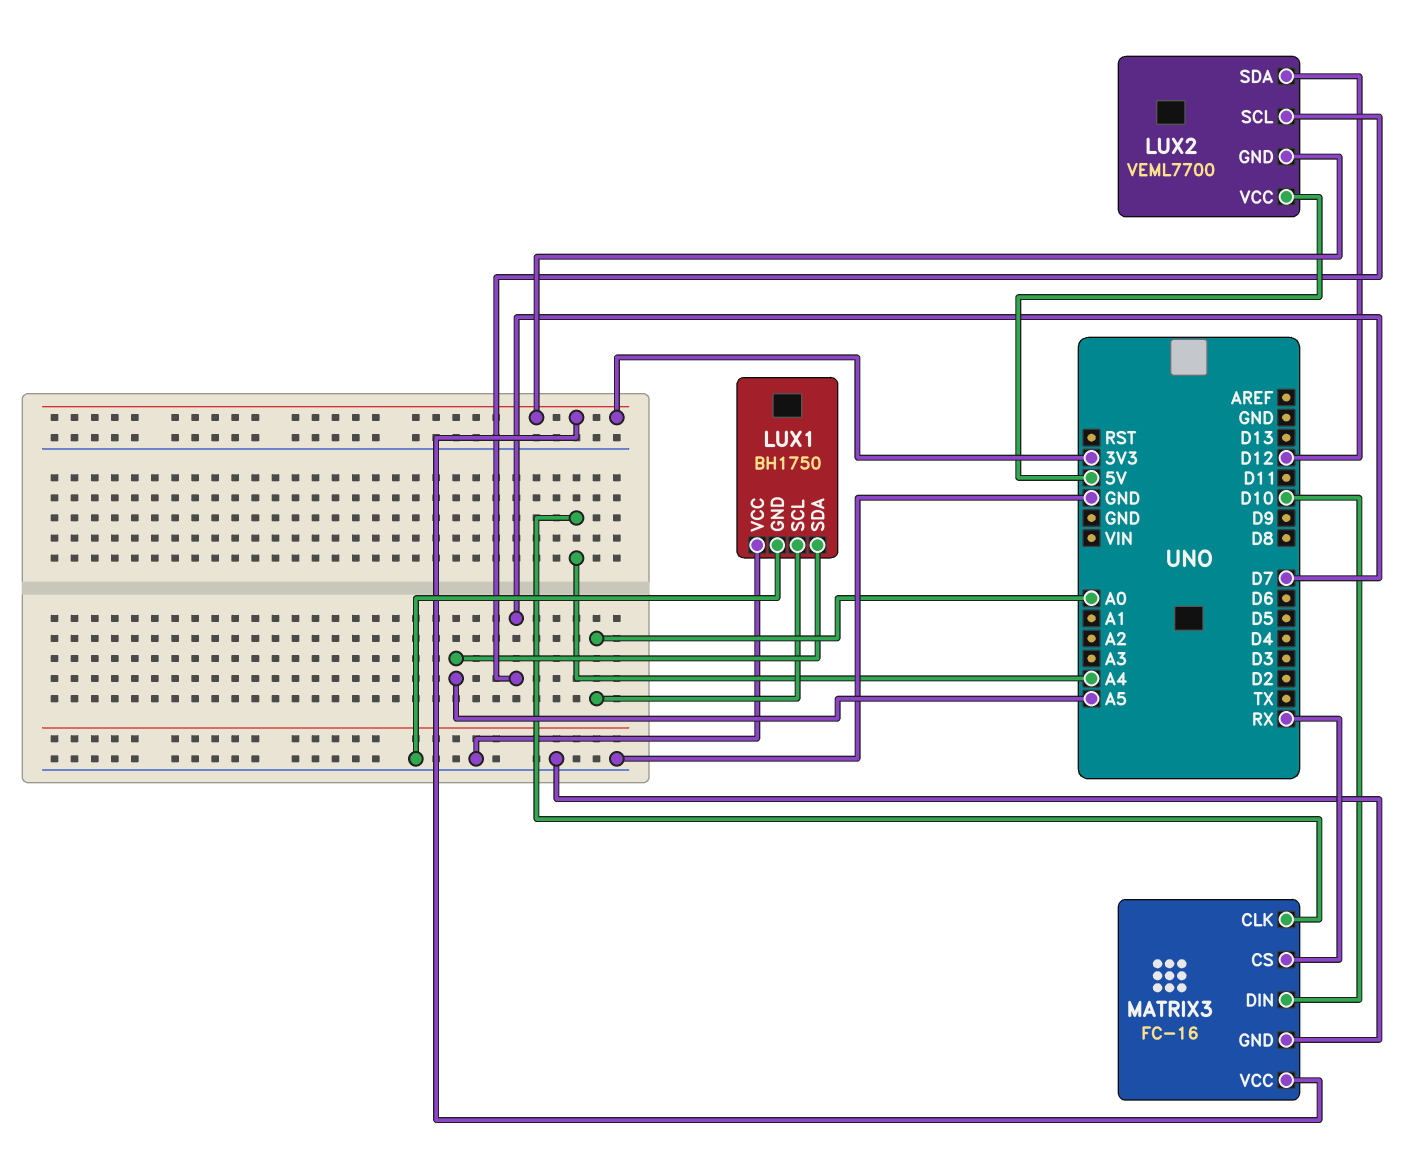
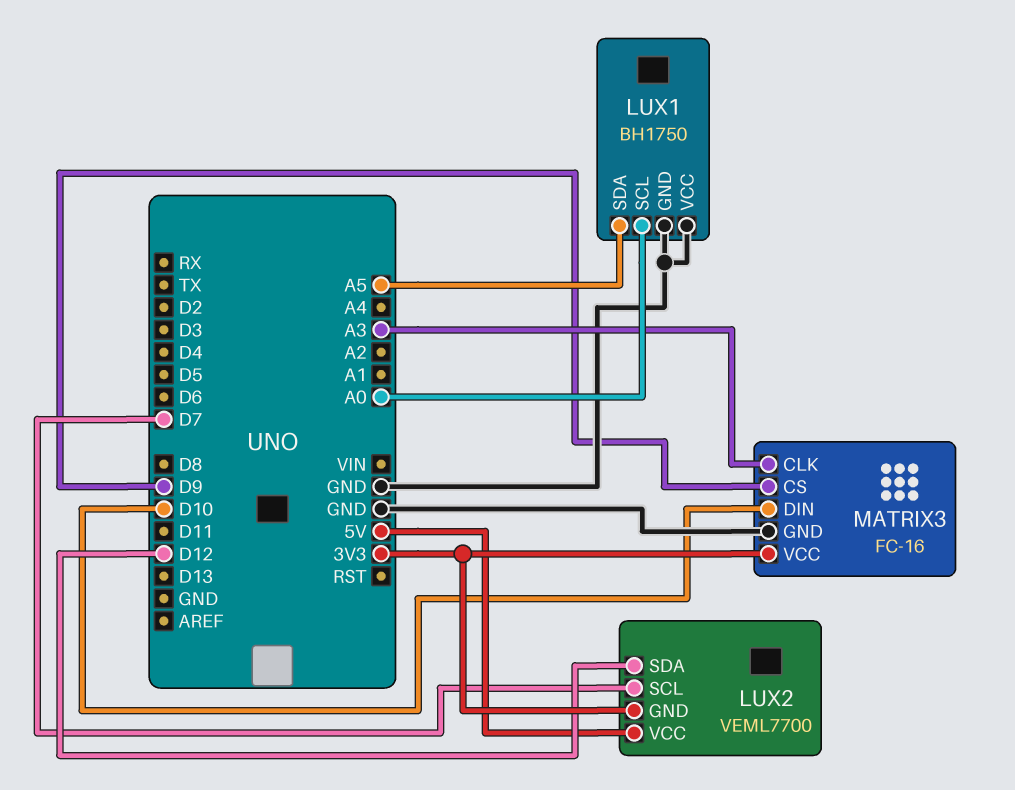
MATRIX3 pin CLK: A4 -> A3
MATRIX3 pin CS: RX -> D9

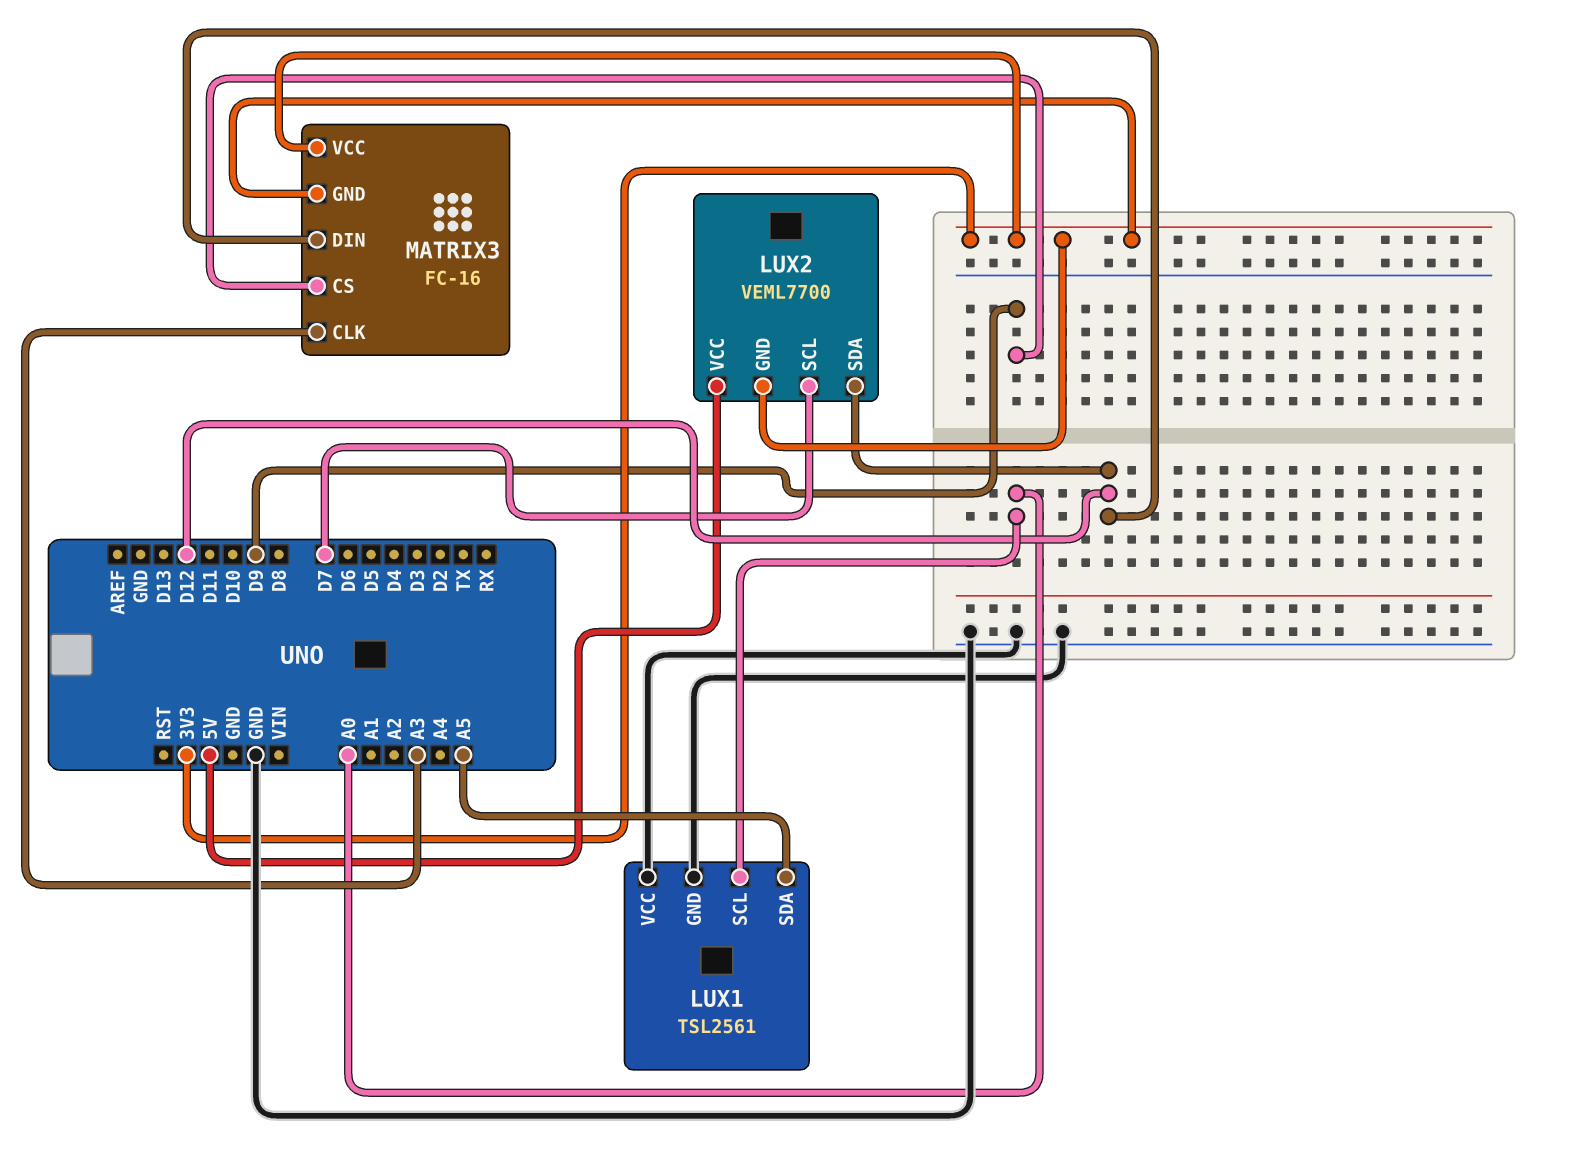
LUX1: BH1750 -> TSL2561
MATRIX3 pin DIN: D10 -> D12
MATRIX3 pin GND: GND -> 3V3

